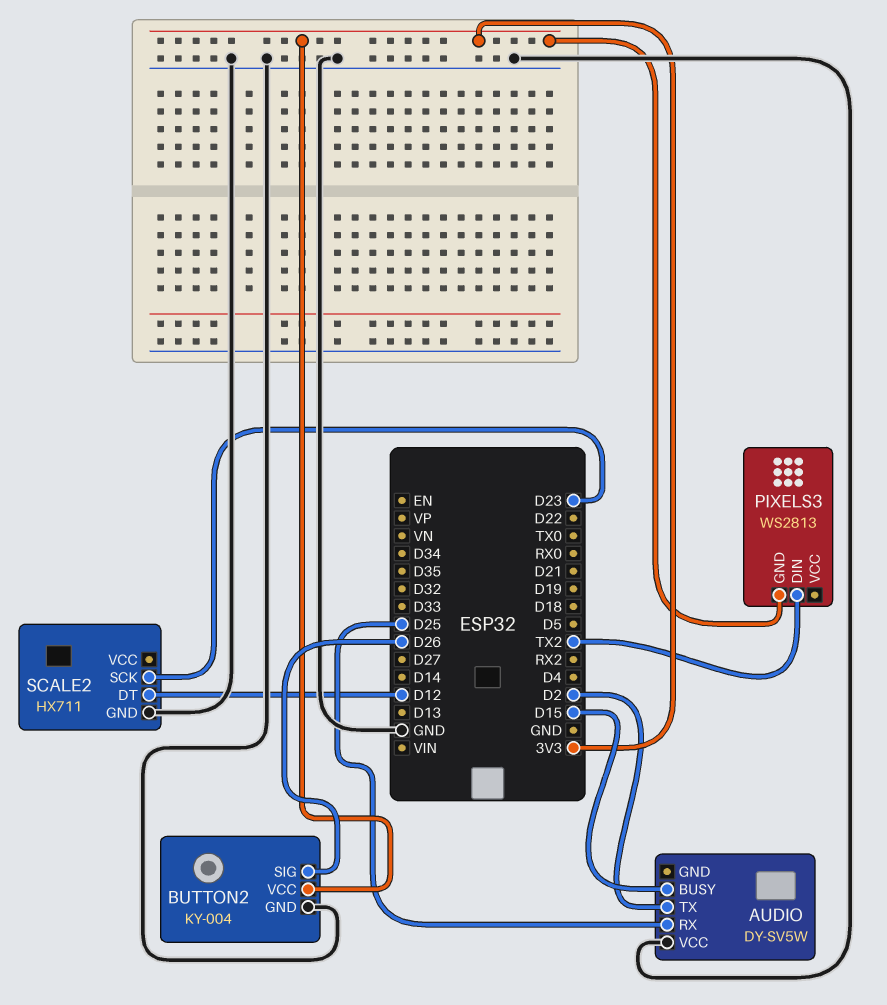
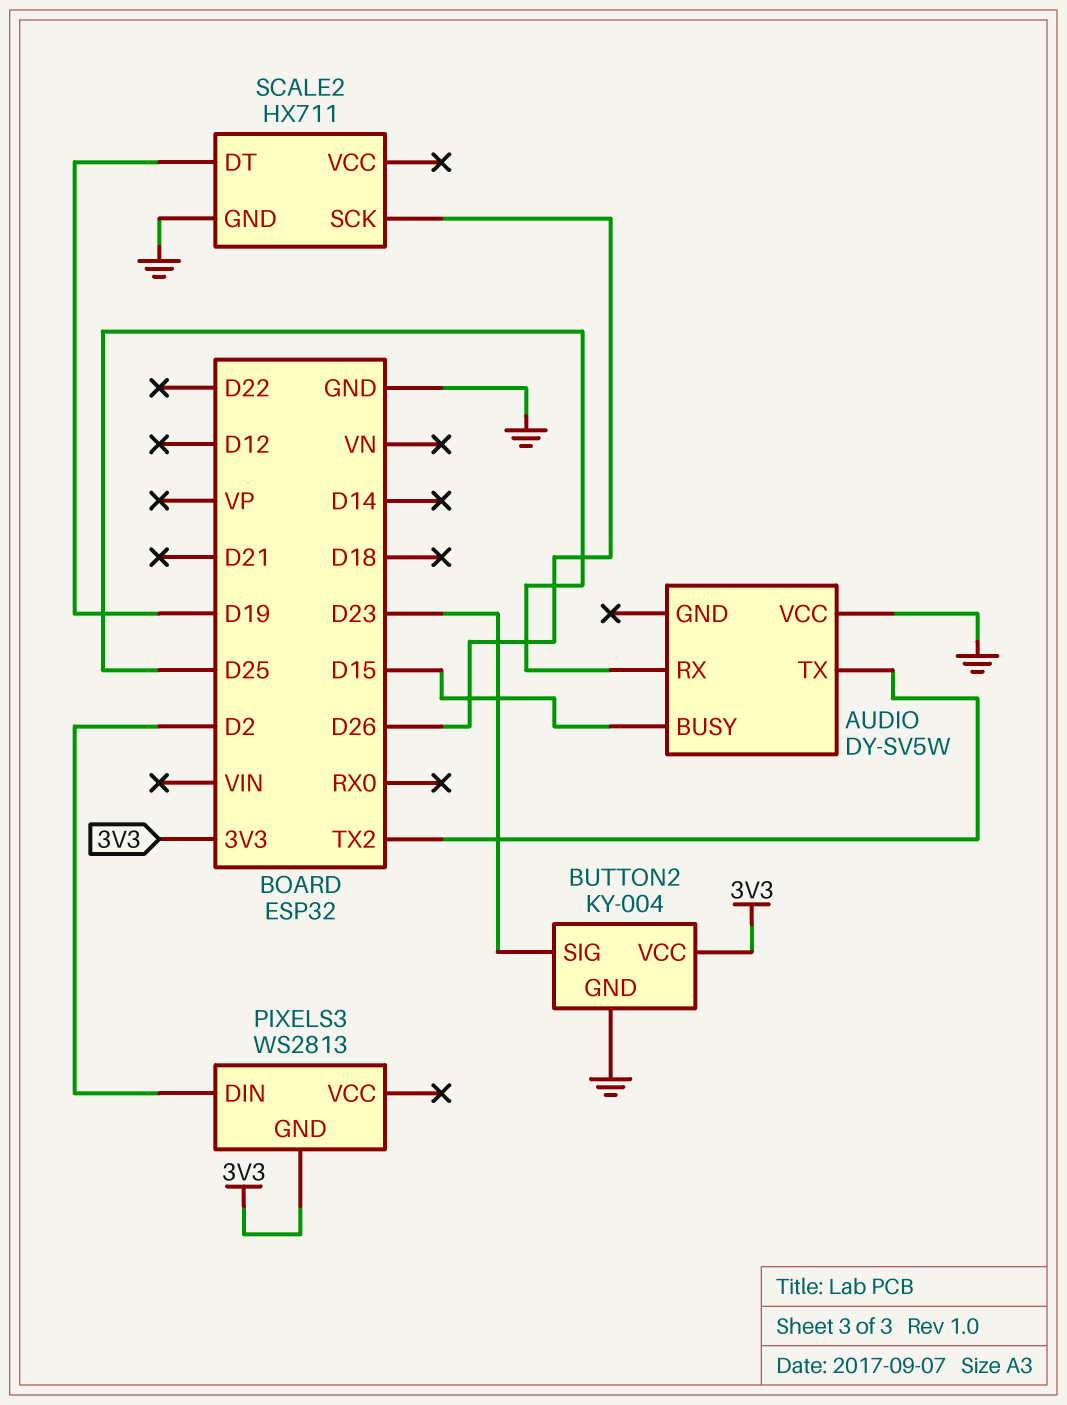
AUDIO pin TX: D2 -> TX2
BUTTON2 pin SIG: D26 -> D23
PIXELS3 pin DIN: TX2 -> D2
SCALE2 pin DT: D12 -> D19
SCALE2 pin SCK: D23 -> D26

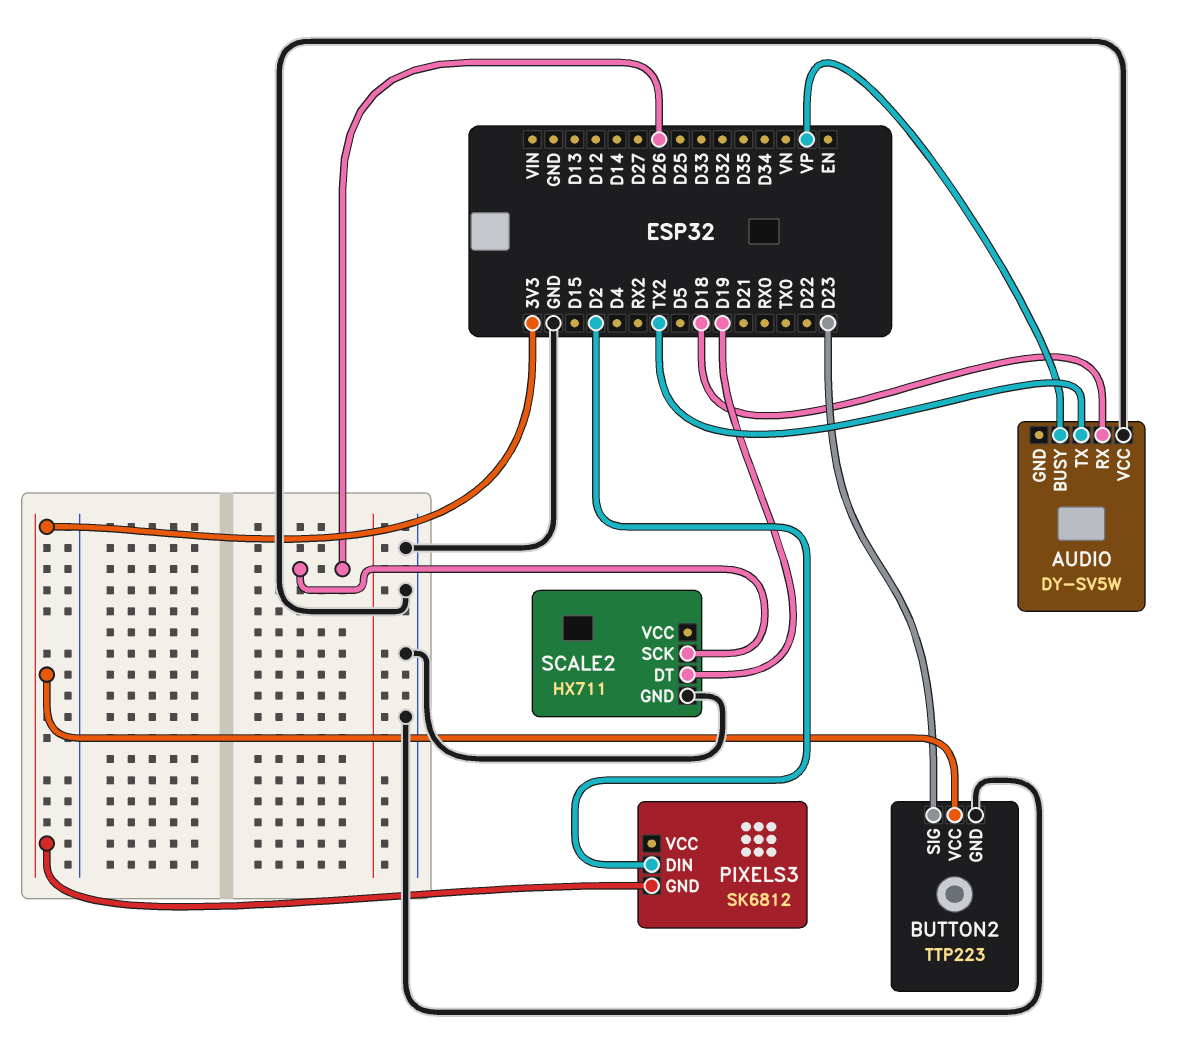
AUDIO pin BUSY: D15 -> VP
AUDIO pin RX: D25 -> D18
BUTTON2: KY-004 -> TTP223
PIXELS3: WS2813 -> SK6812

